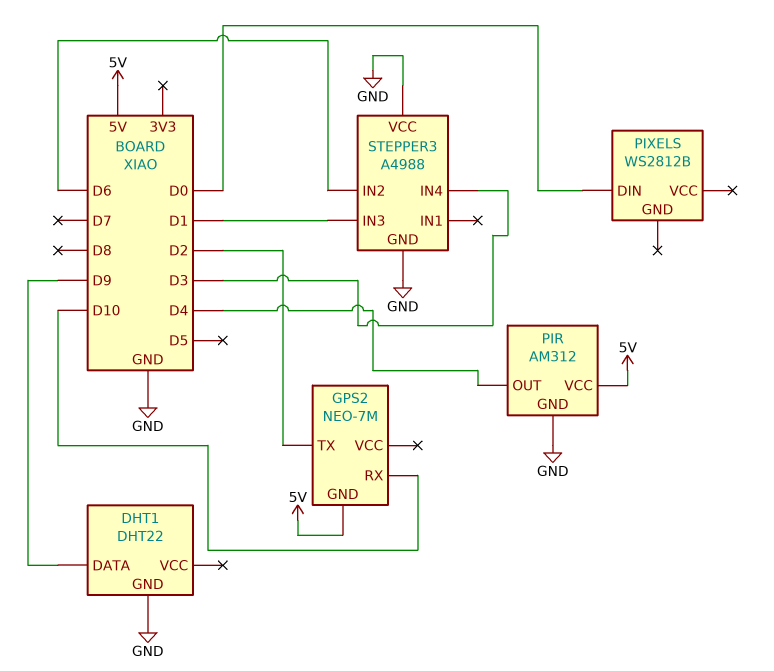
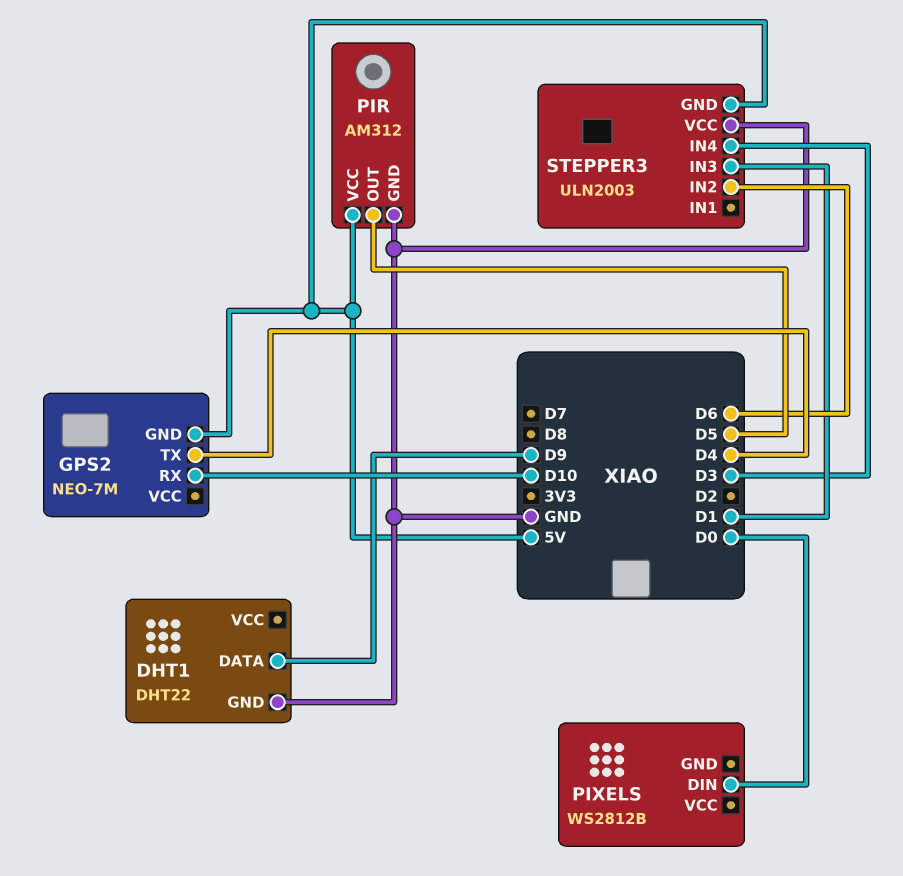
GPS2 pin TX: D2 -> D4
PIR pin OUT: D4 -> D5
STEPPER3: A4988 -> ULN2003
STEPPER3 pin GND: GND -> 5V

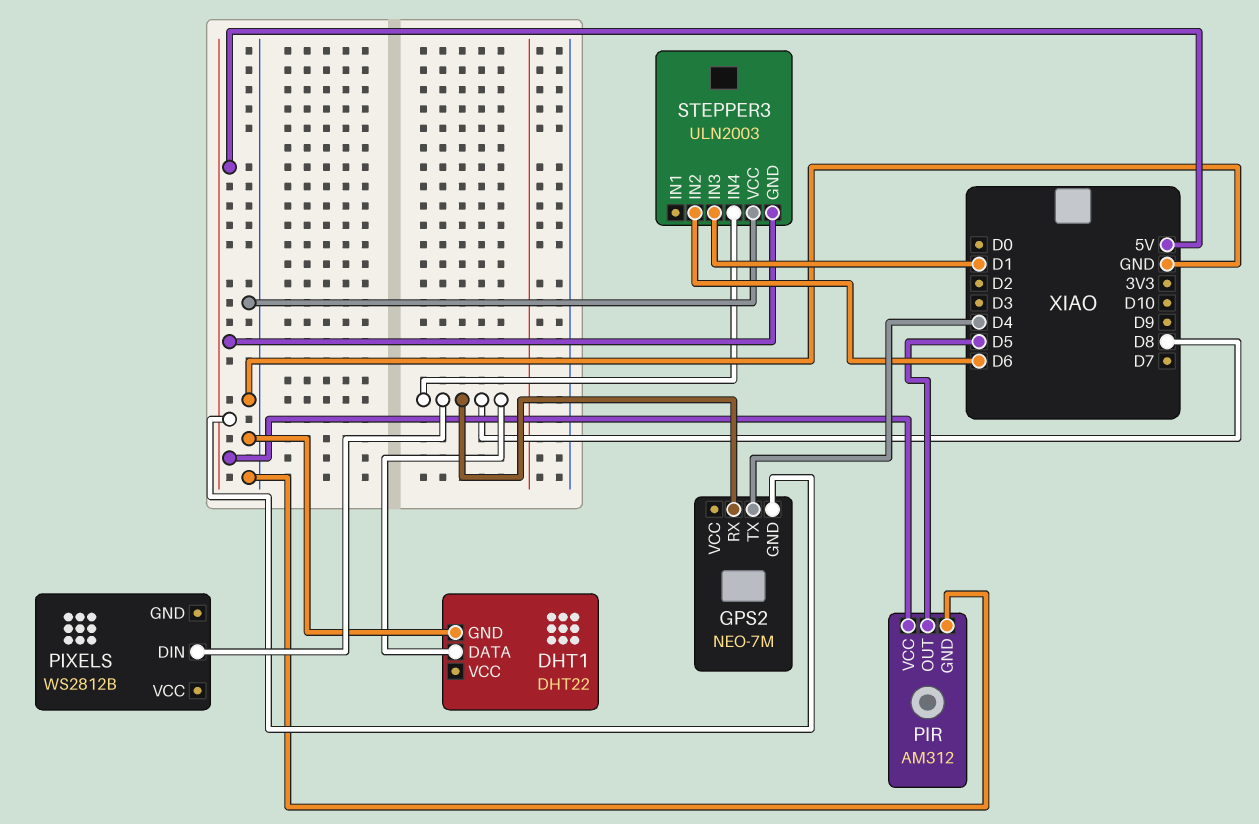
DHT1 pin DATA: D9 -> D8
GPS2 pin RX: D10 -> D8
PIXELS pin DIN: D0 -> D8
STEPPER3 pin IN4: D3 -> D8

